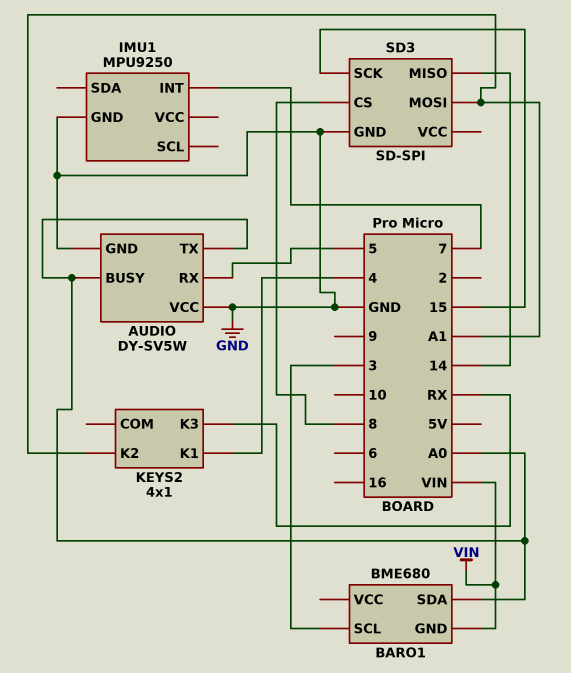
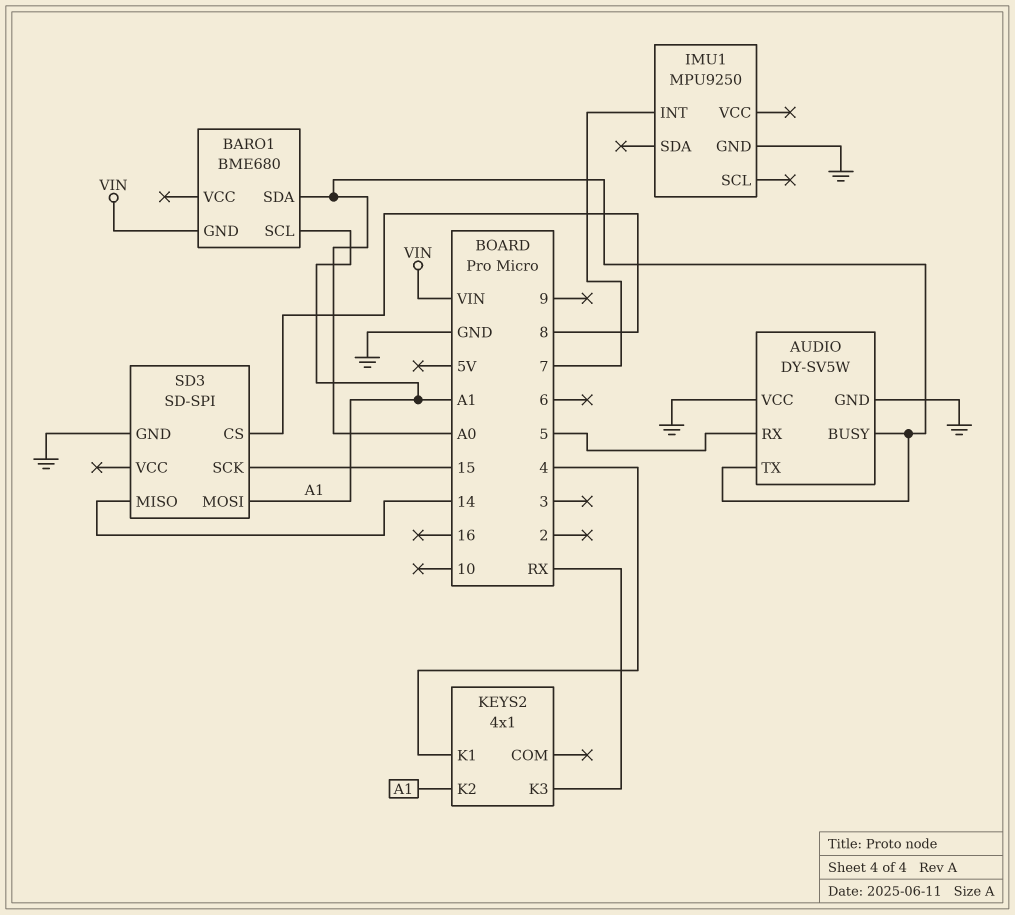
BARO1 pin SCL: 3 -> A1

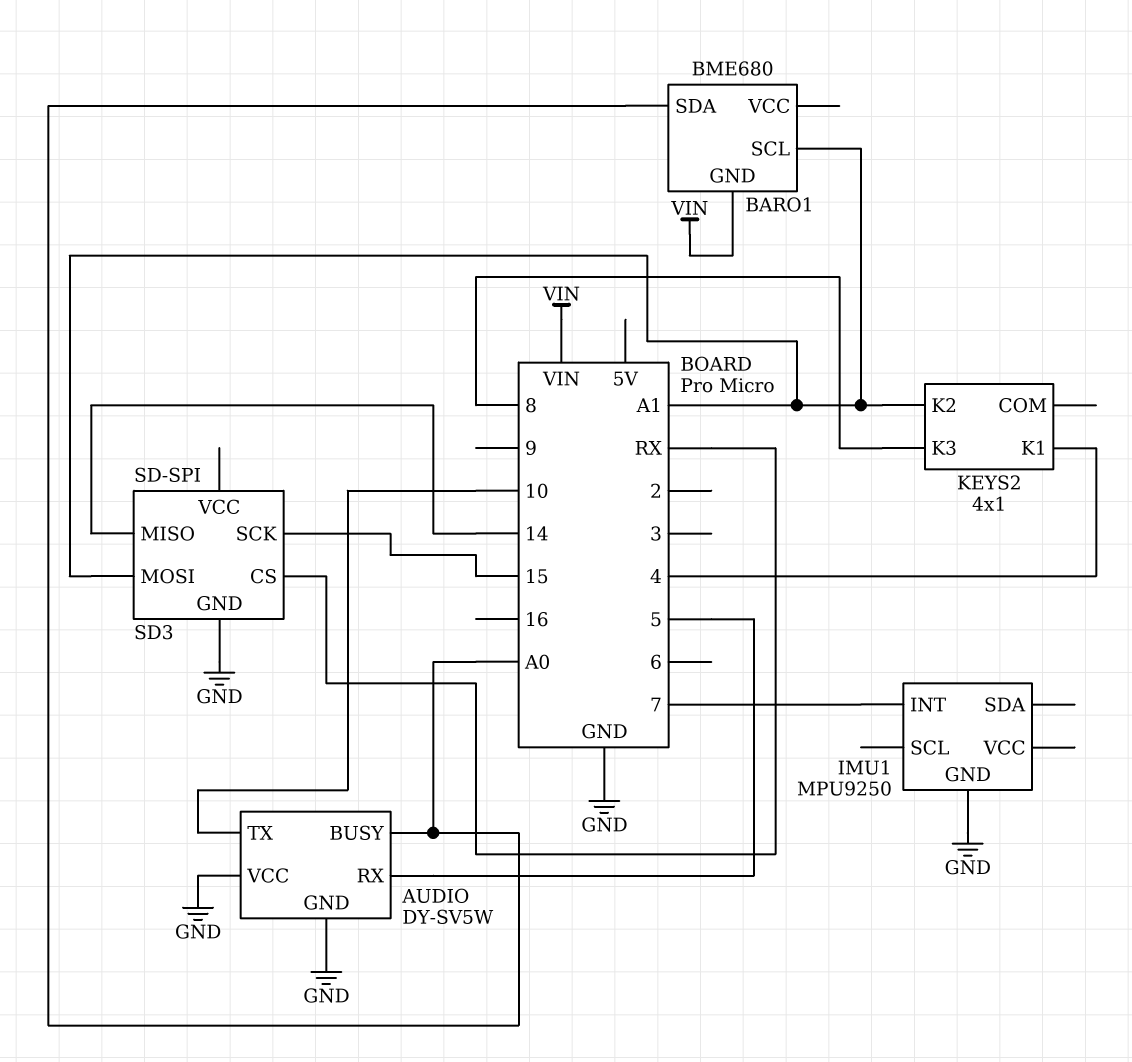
AUDIO pin TX: A0 -> 10
KEYS2 pin K3: RX -> 8
SD3 pin CS: 8 -> RX

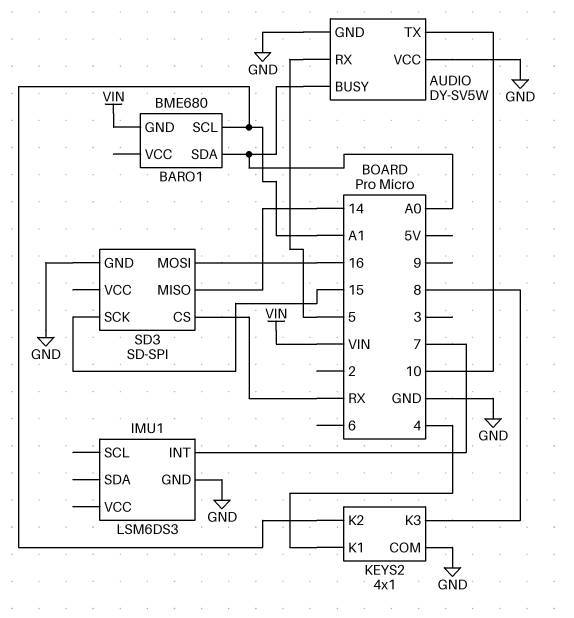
IMU1: MPU9250 -> LSM6DS3
KEYS2 pin COM: none -> GND
SD3 pin MOSI: A1 -> 16

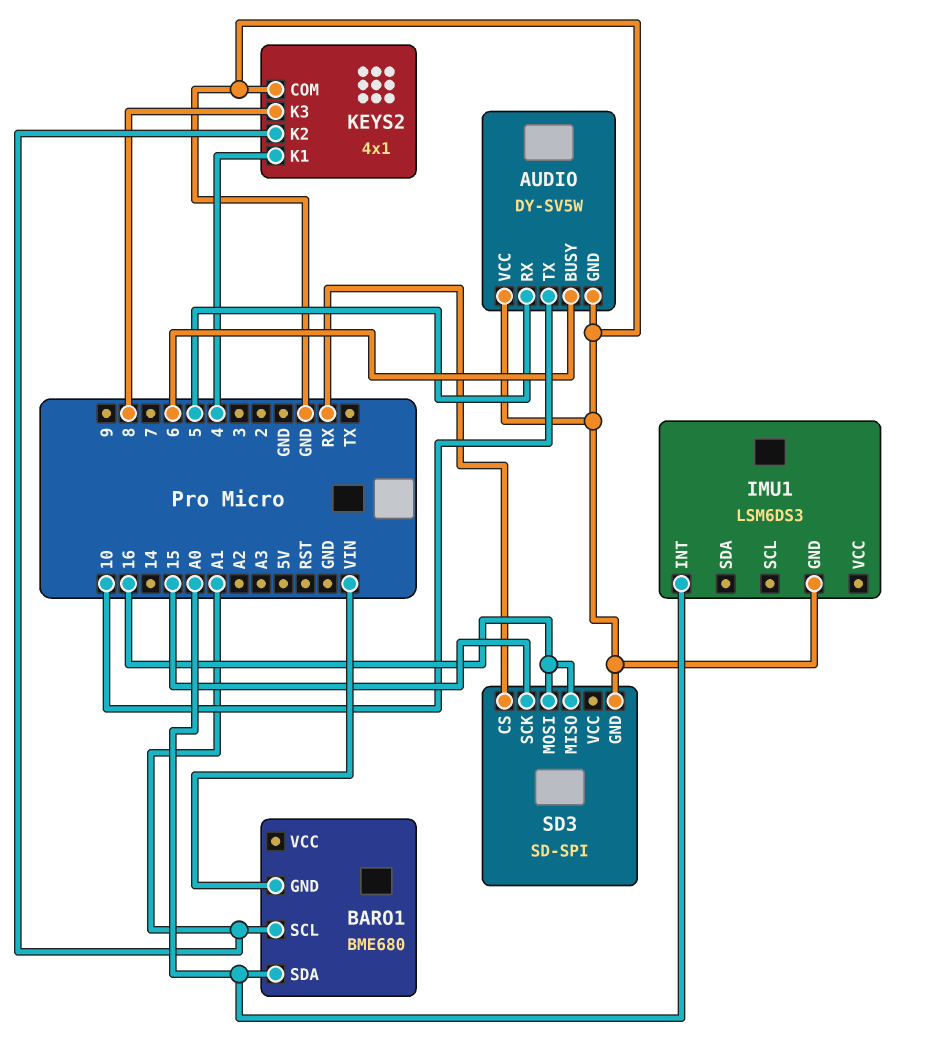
AUDIO pin BUSY: A0 -> 6
IMU1 pin INT: 7 -> A0
SD3 pin MISO: 14 -> 16

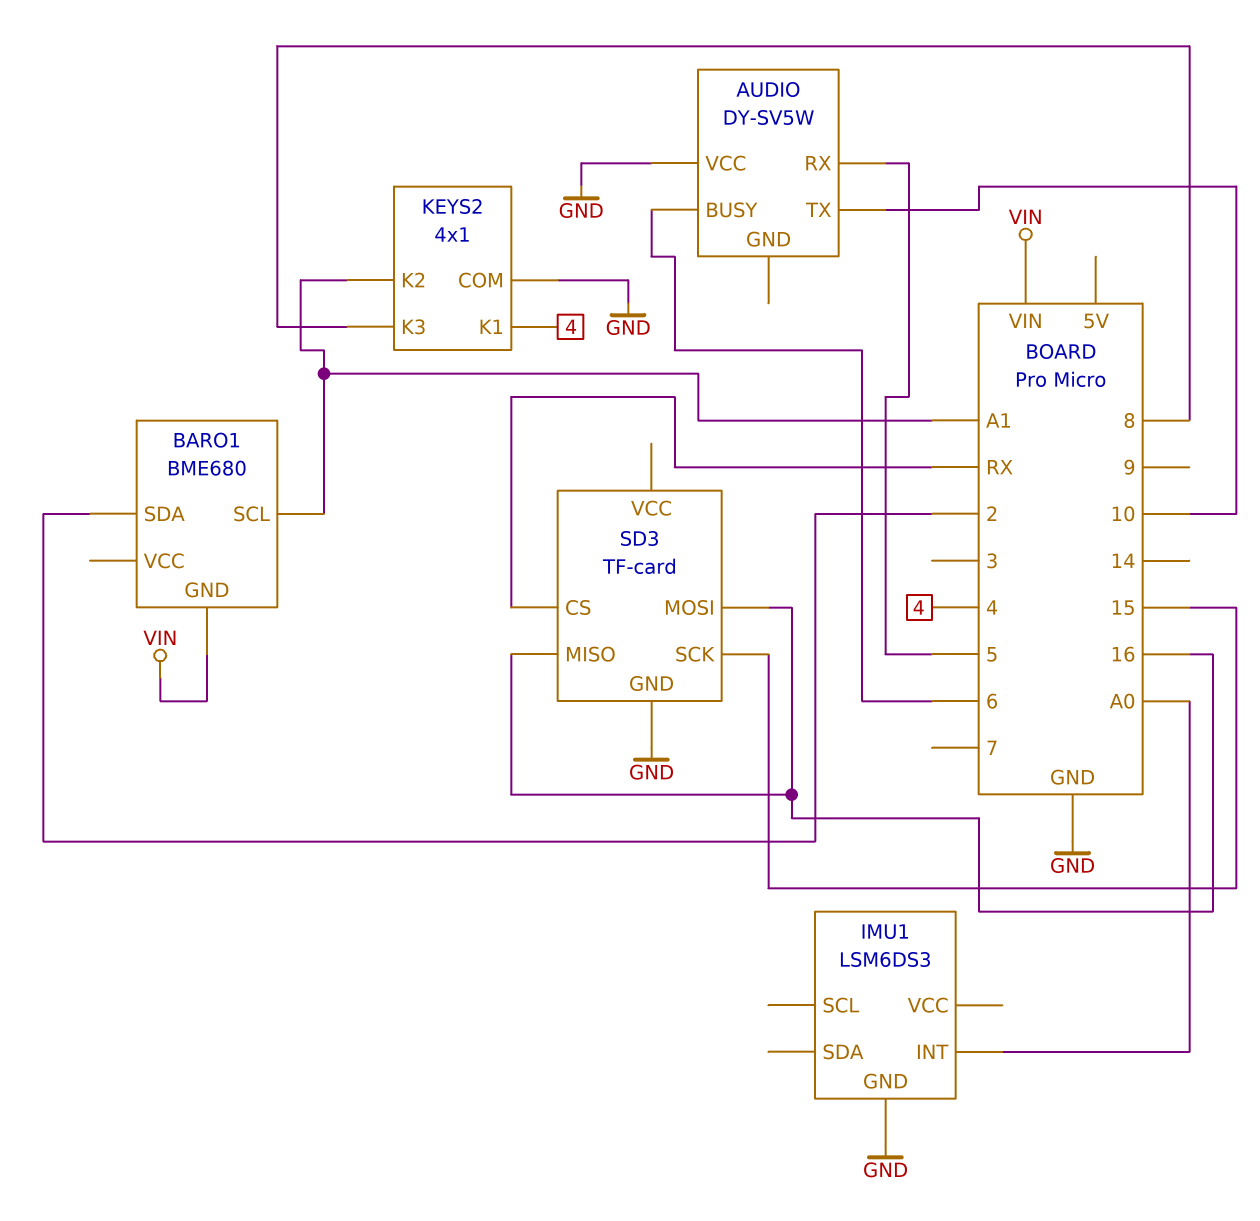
AUDIO pin GND: GND -> none
BARO1 pin SDA: A0 -> 2
SD3: SD-SPI -> TF-card

